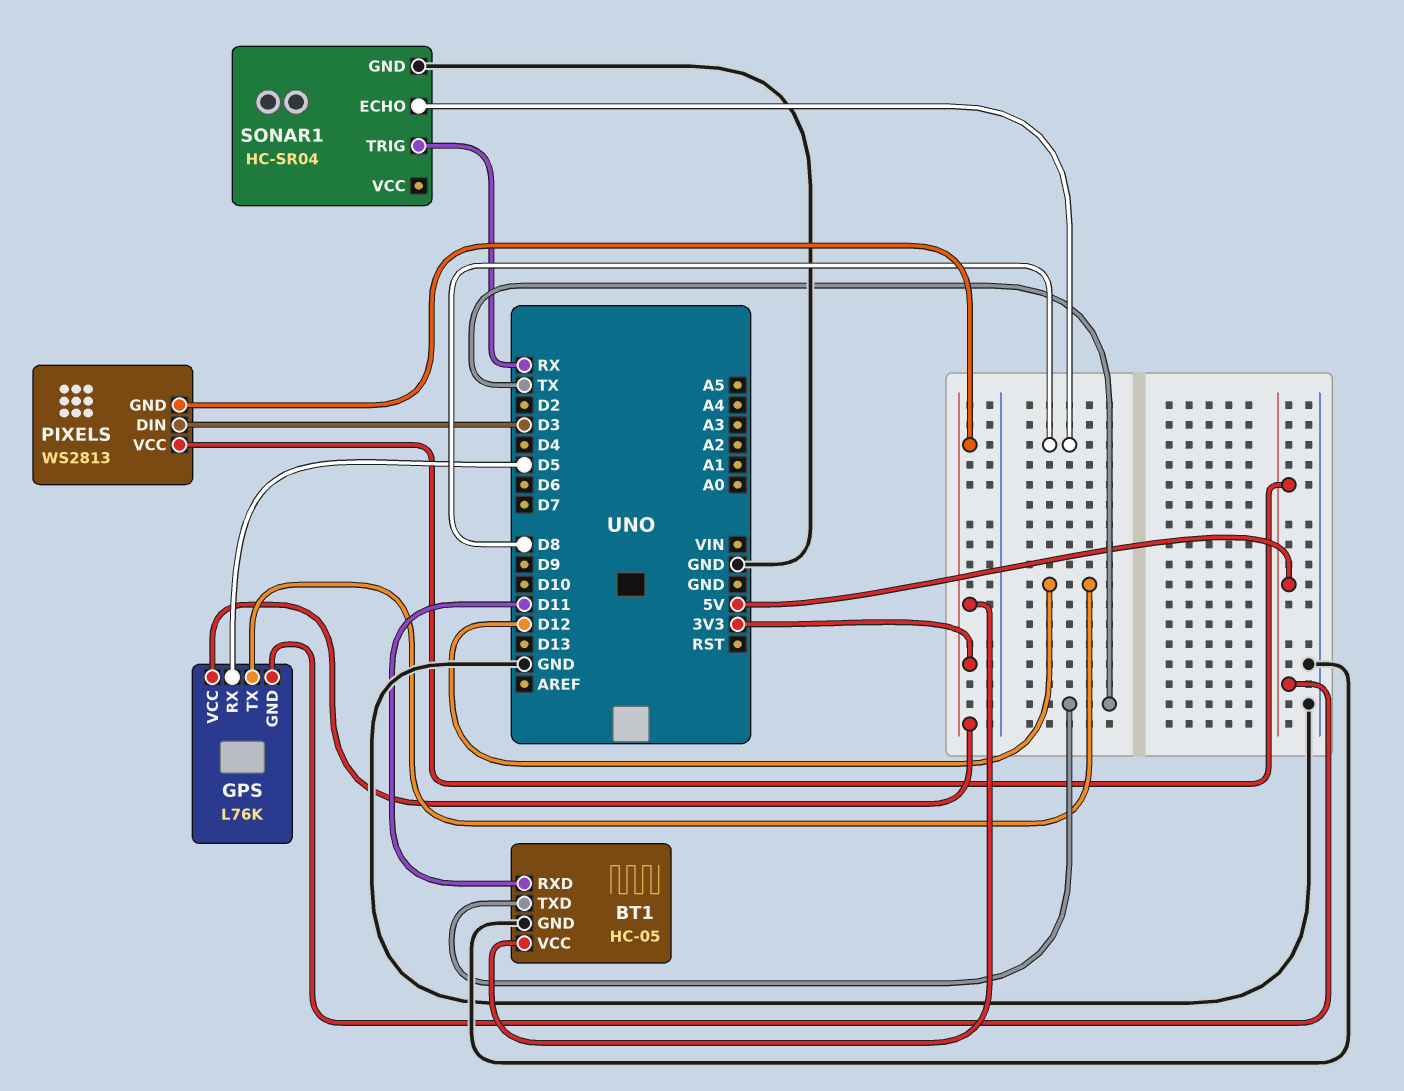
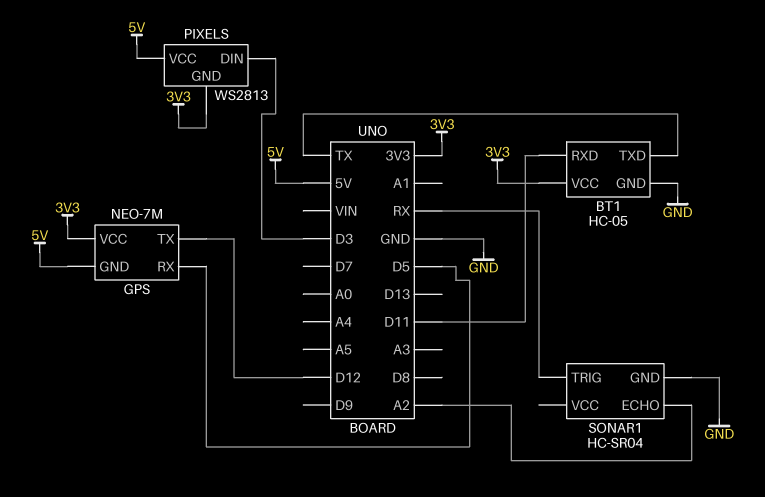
GPS: L76K -> NEO-7M
SONAR1 pin ECHO: D8 -> A2

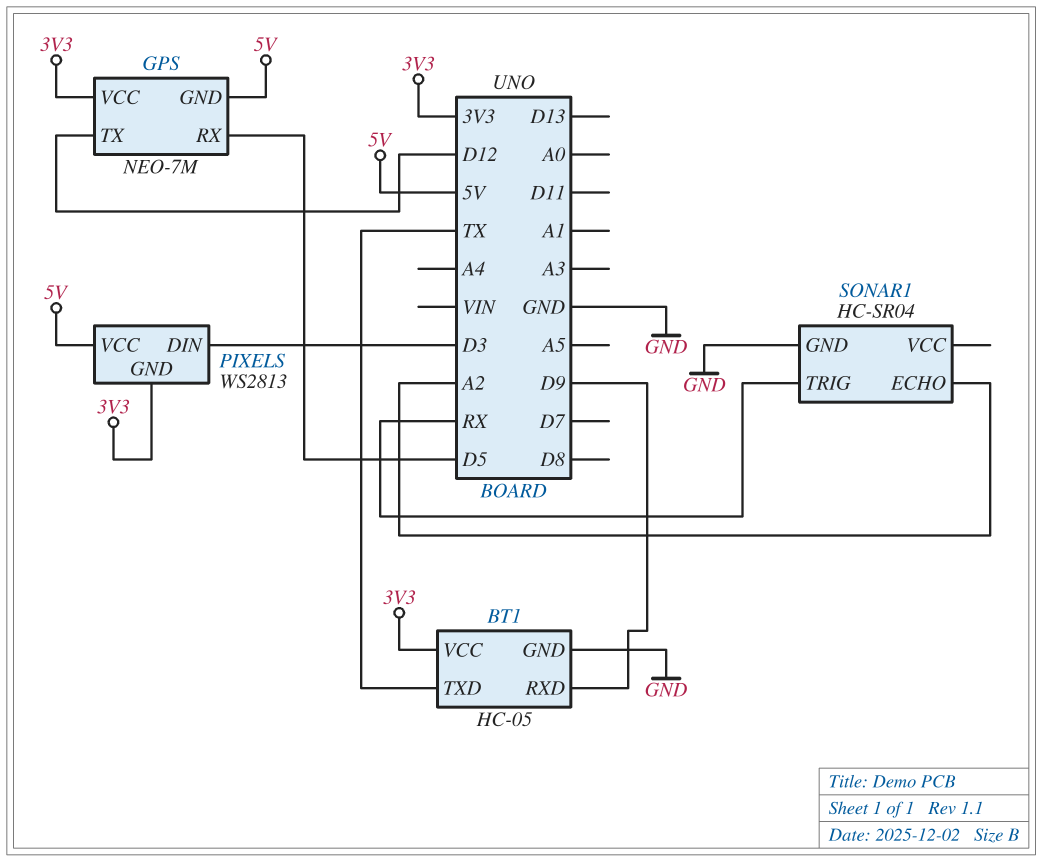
BT1 pin RXD: D11 -> D9

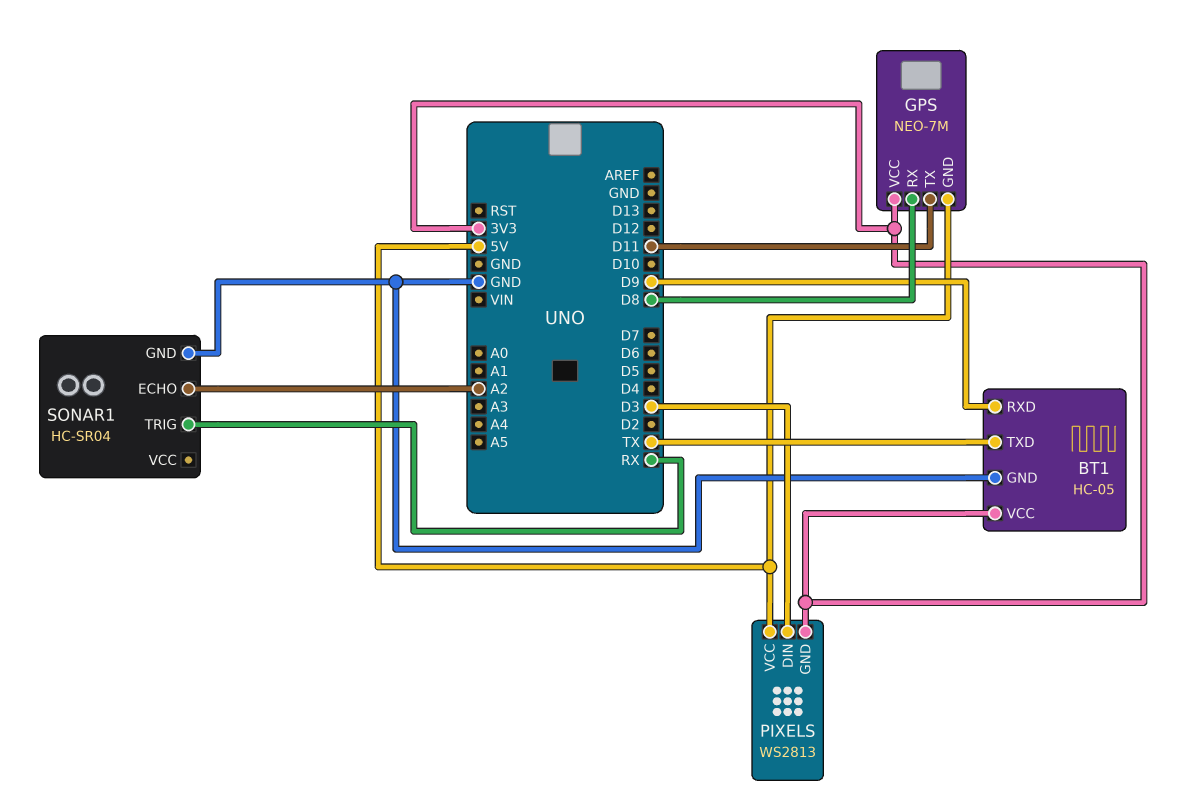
GPS pin RX: D5 -> D8
GPS pin TX: D12 -> D11

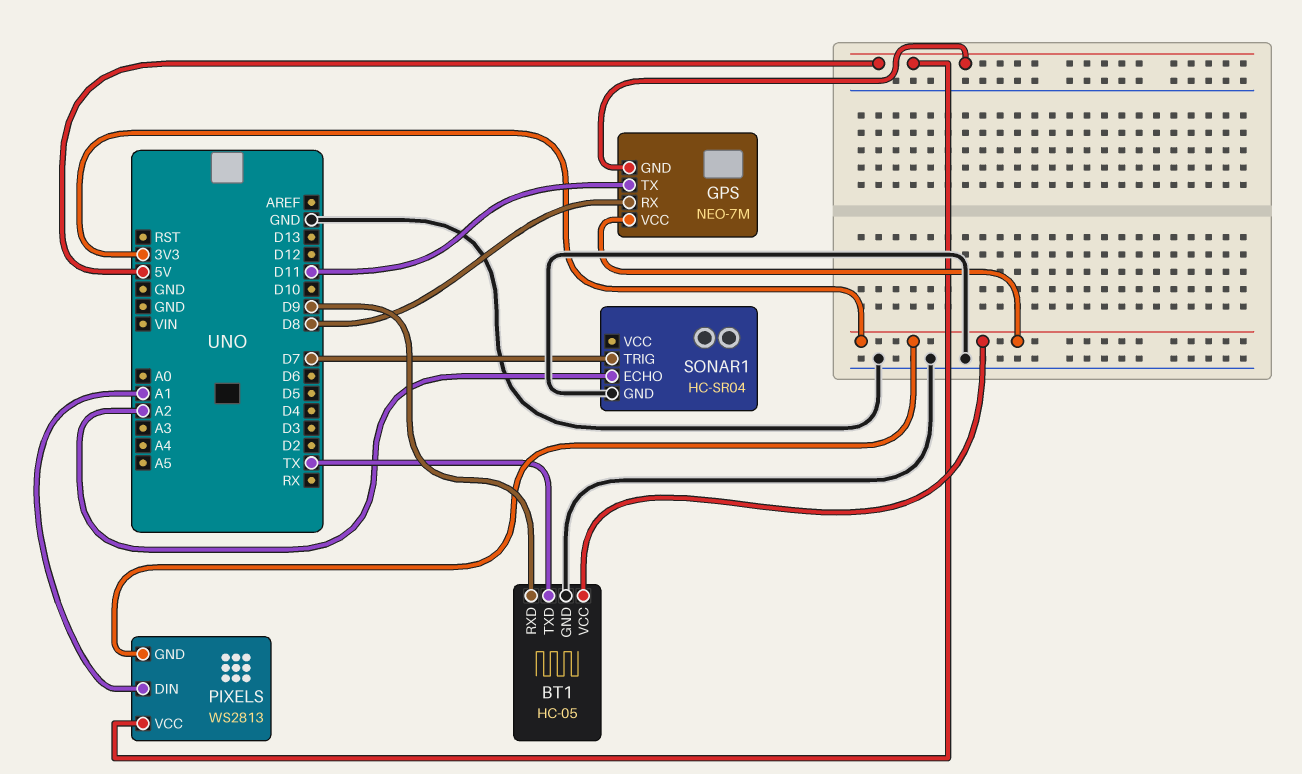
PIXELS pin DIN: D3 -> A1
SONAR1 pin TRIG: RX -> D7

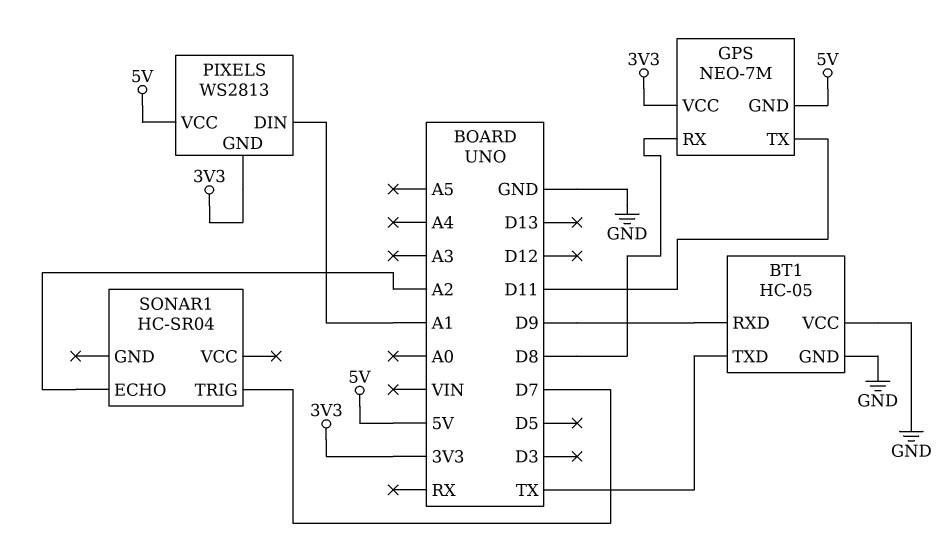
BT1 pin VCC: 3V3 -> GND
SONAR1 pin GND: GND -> none

